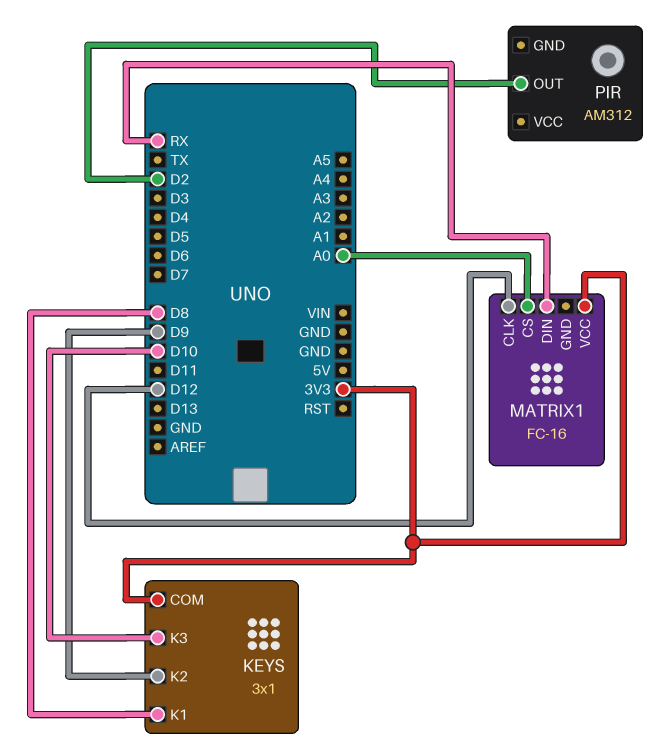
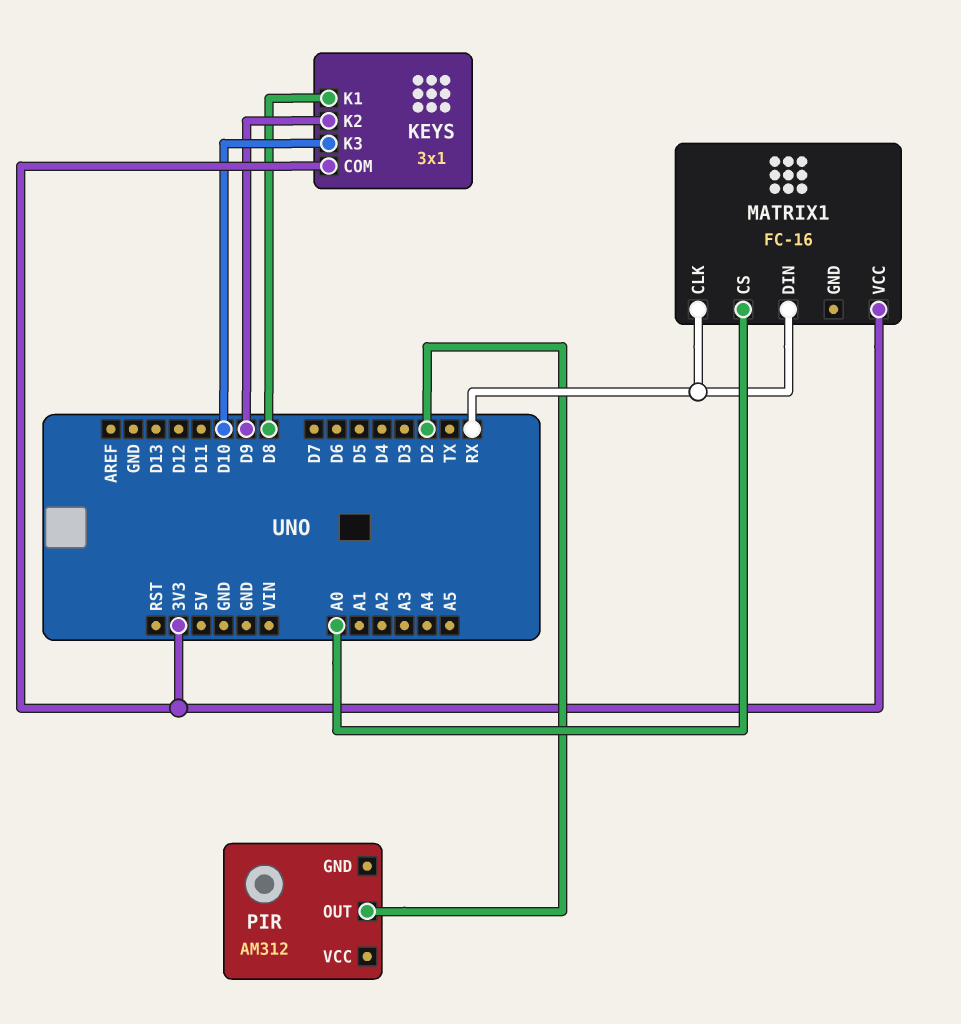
MATRIX1 pin CLK: D12 -> RX

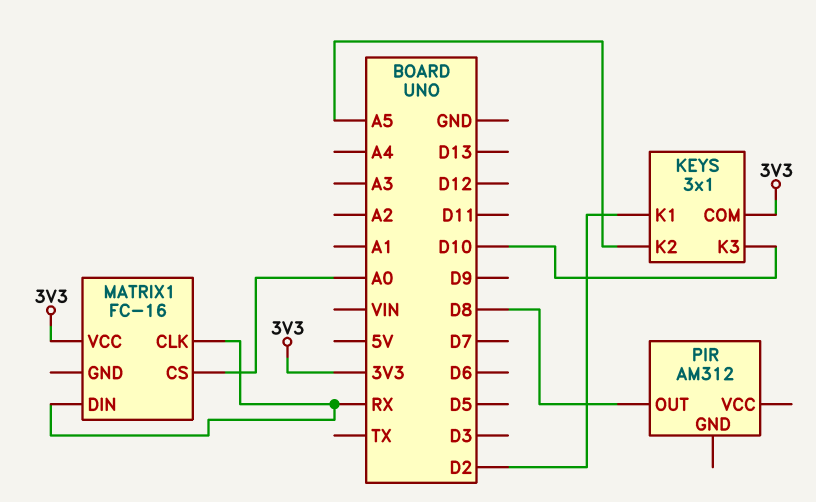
KEYS pin K1: D8 -> D2
KEYS pin K2: D9 -> A5
PIR pin OUT: D2 -> D8

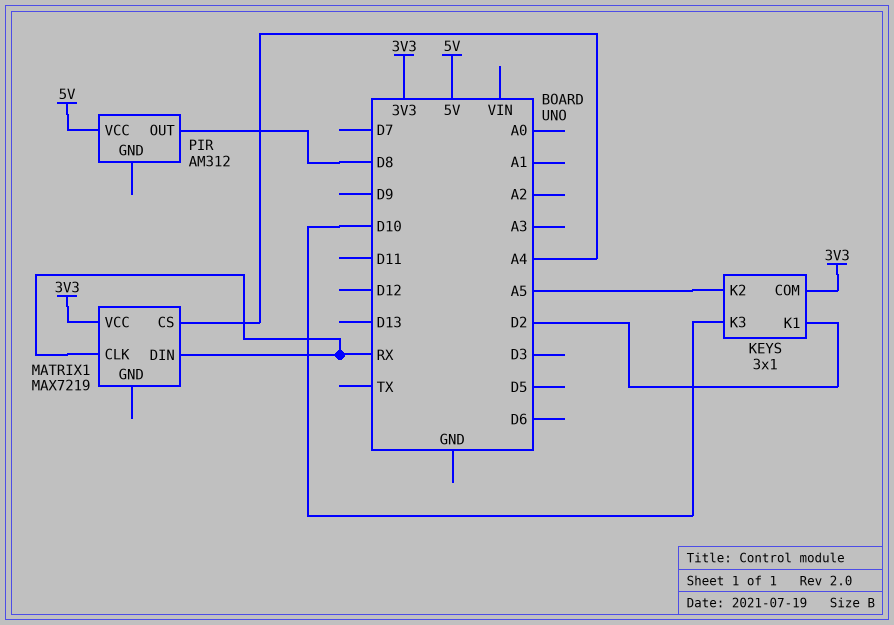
MATRIX1: FC-16 -> MAX7219
MATRIX1 pin CS: A0 -> A4
PIR pin VCC: none -> 5V

